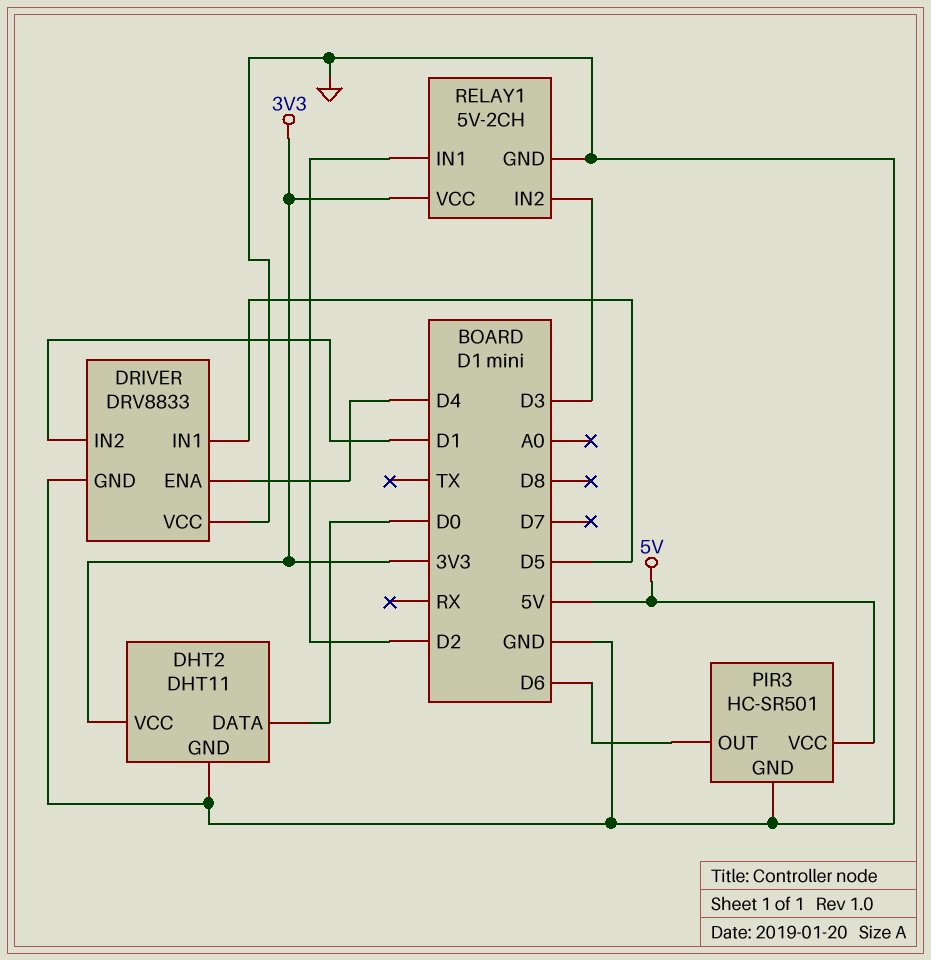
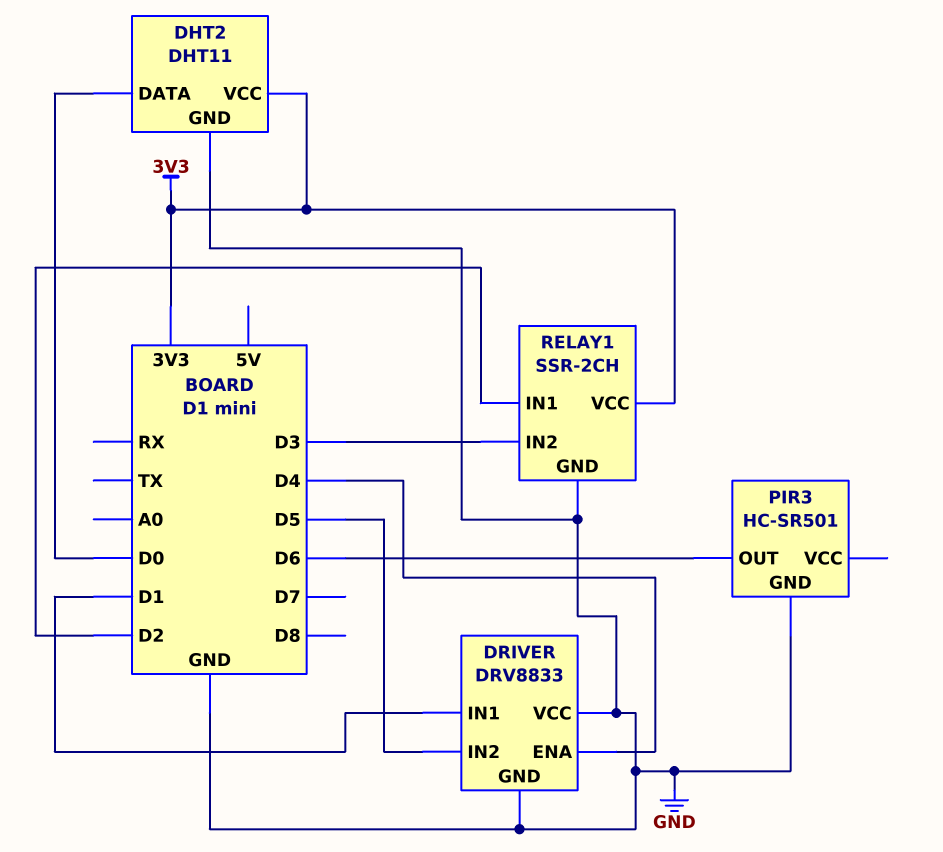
DRIVER pin IN1: D5 -> D1
DRIVER pin IN2: D1 -> D5
PIR3 pin VCC: 5V -> none
RELAY1: 5V-2CH -> SSR-2CH

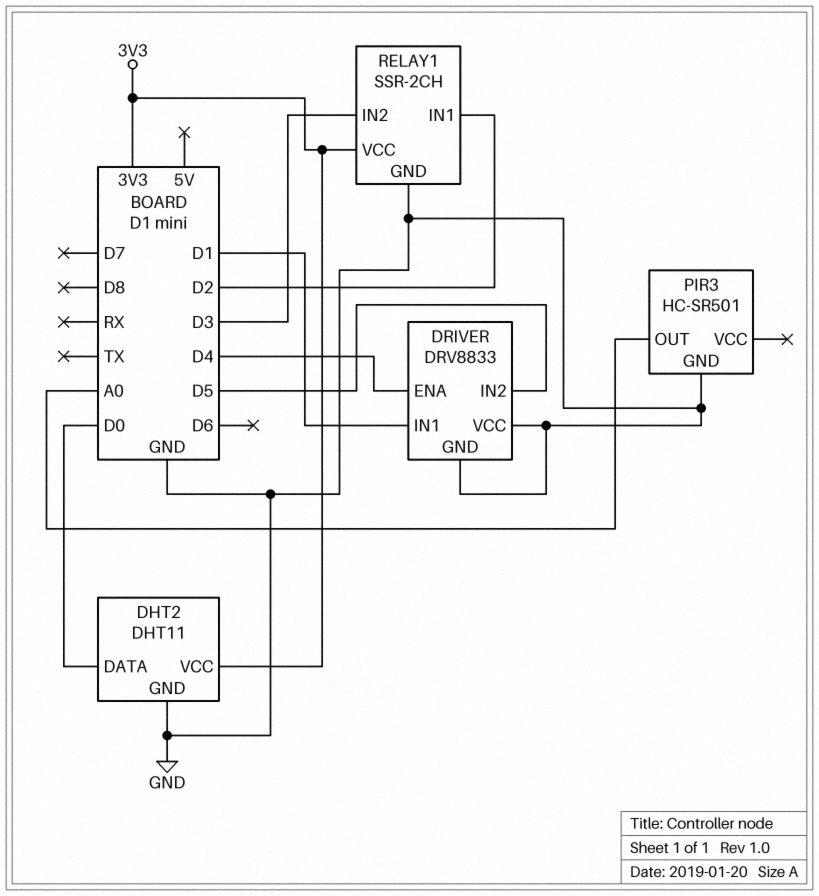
PIR3 pin OUT: D6 -> A0

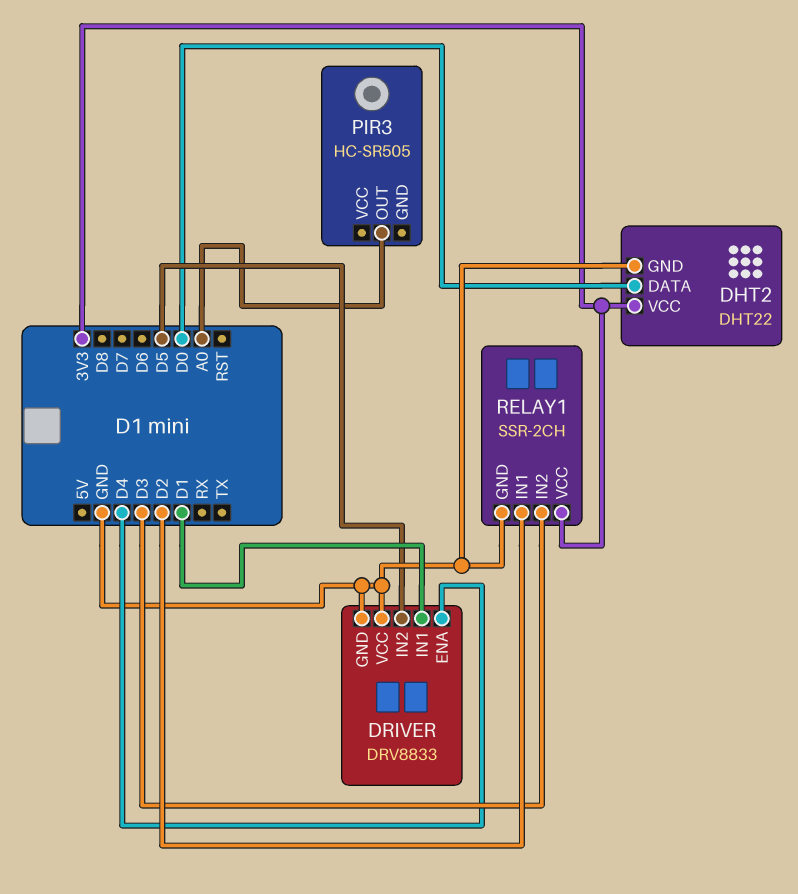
DHT2: DHT11 -> DHT22
PIR3: HC-SR501 -> HC-SR505
PIR3 pin GND: GND -> none

